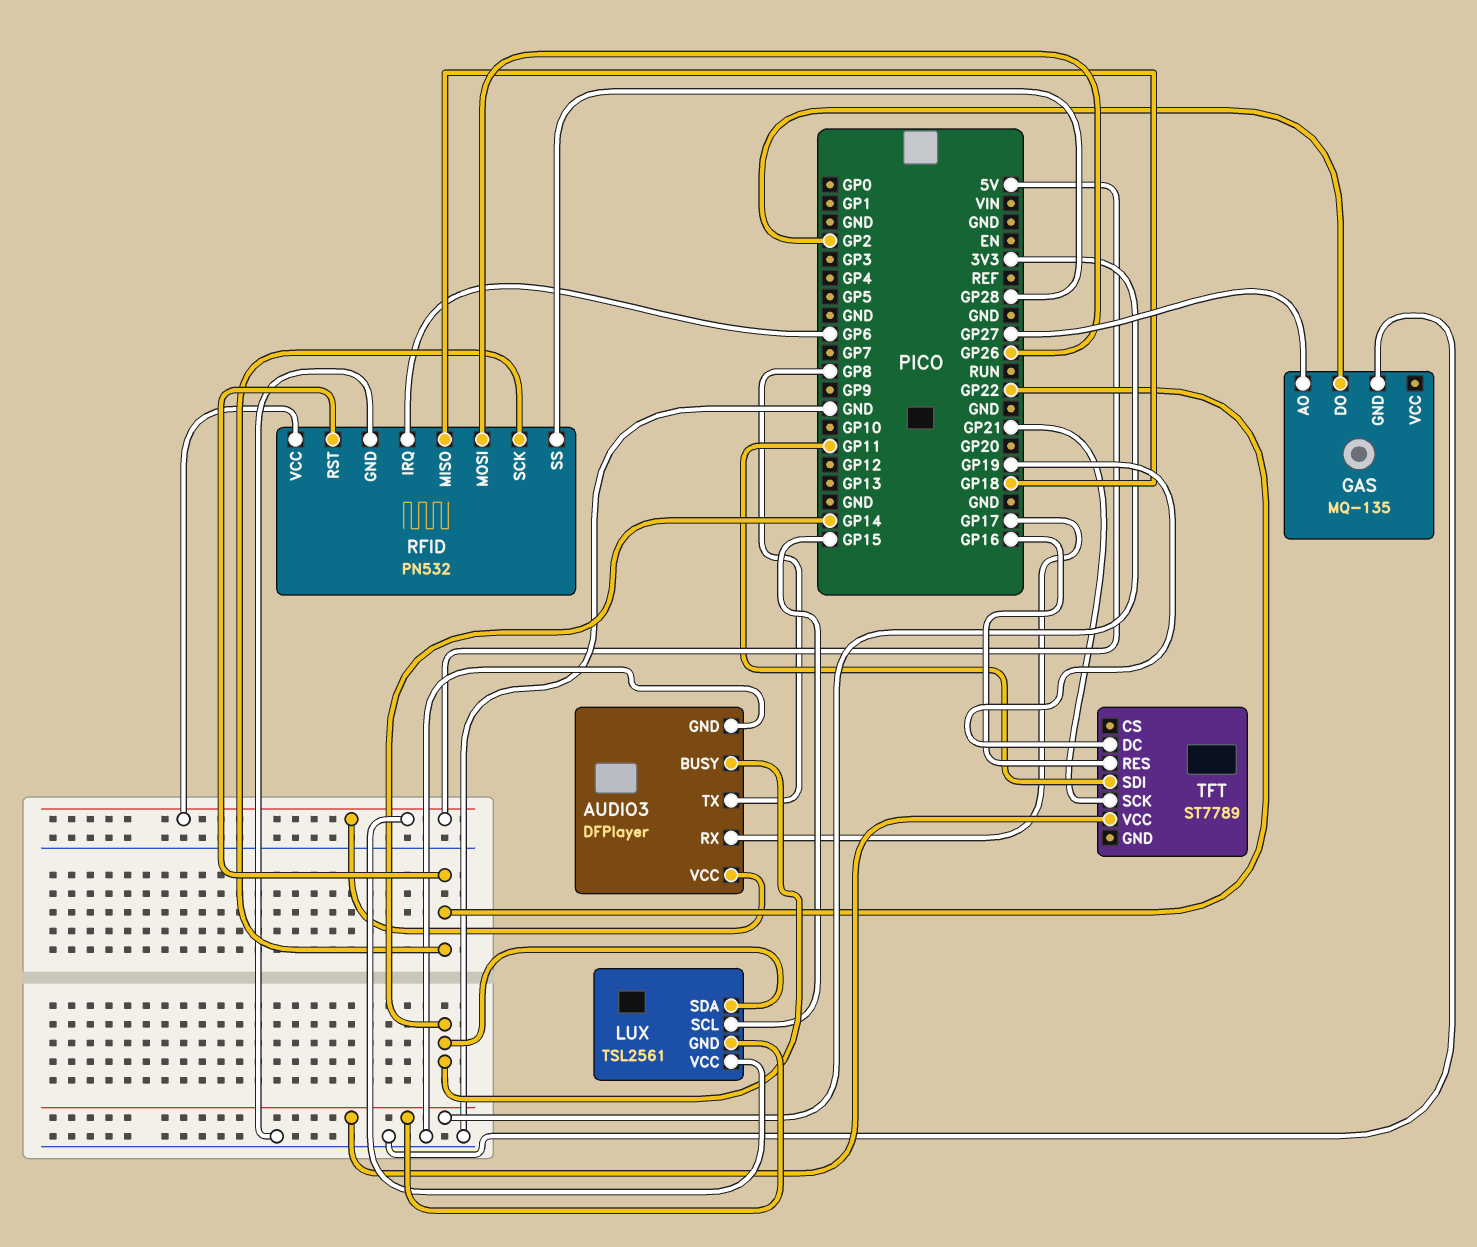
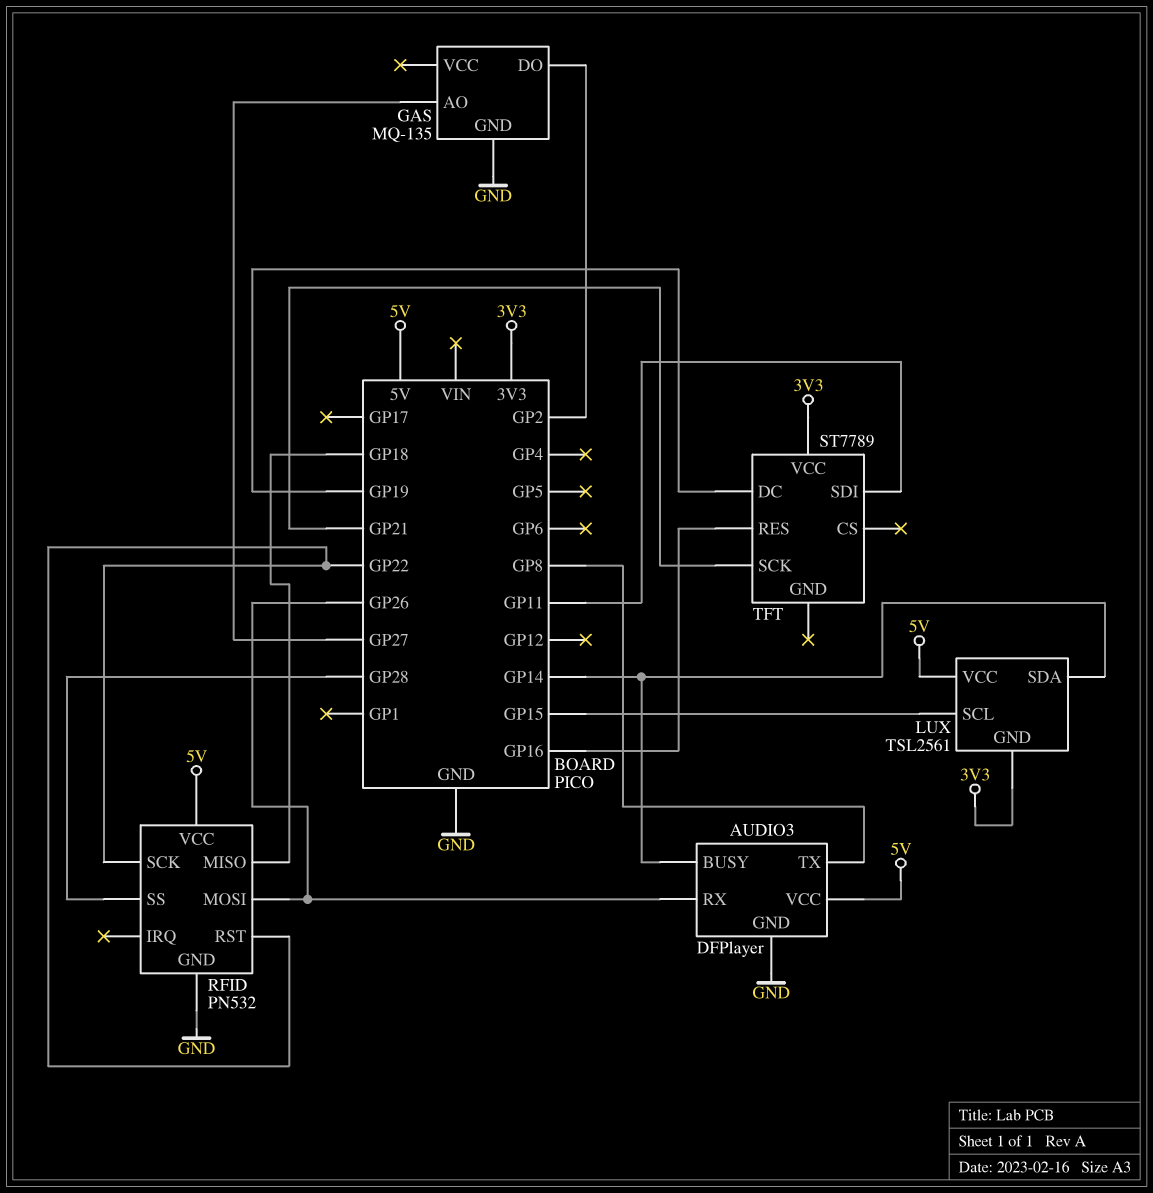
AUDIO3 pin RX: GP17 -> GP26
RFID pin IRQ: GP6 -> none

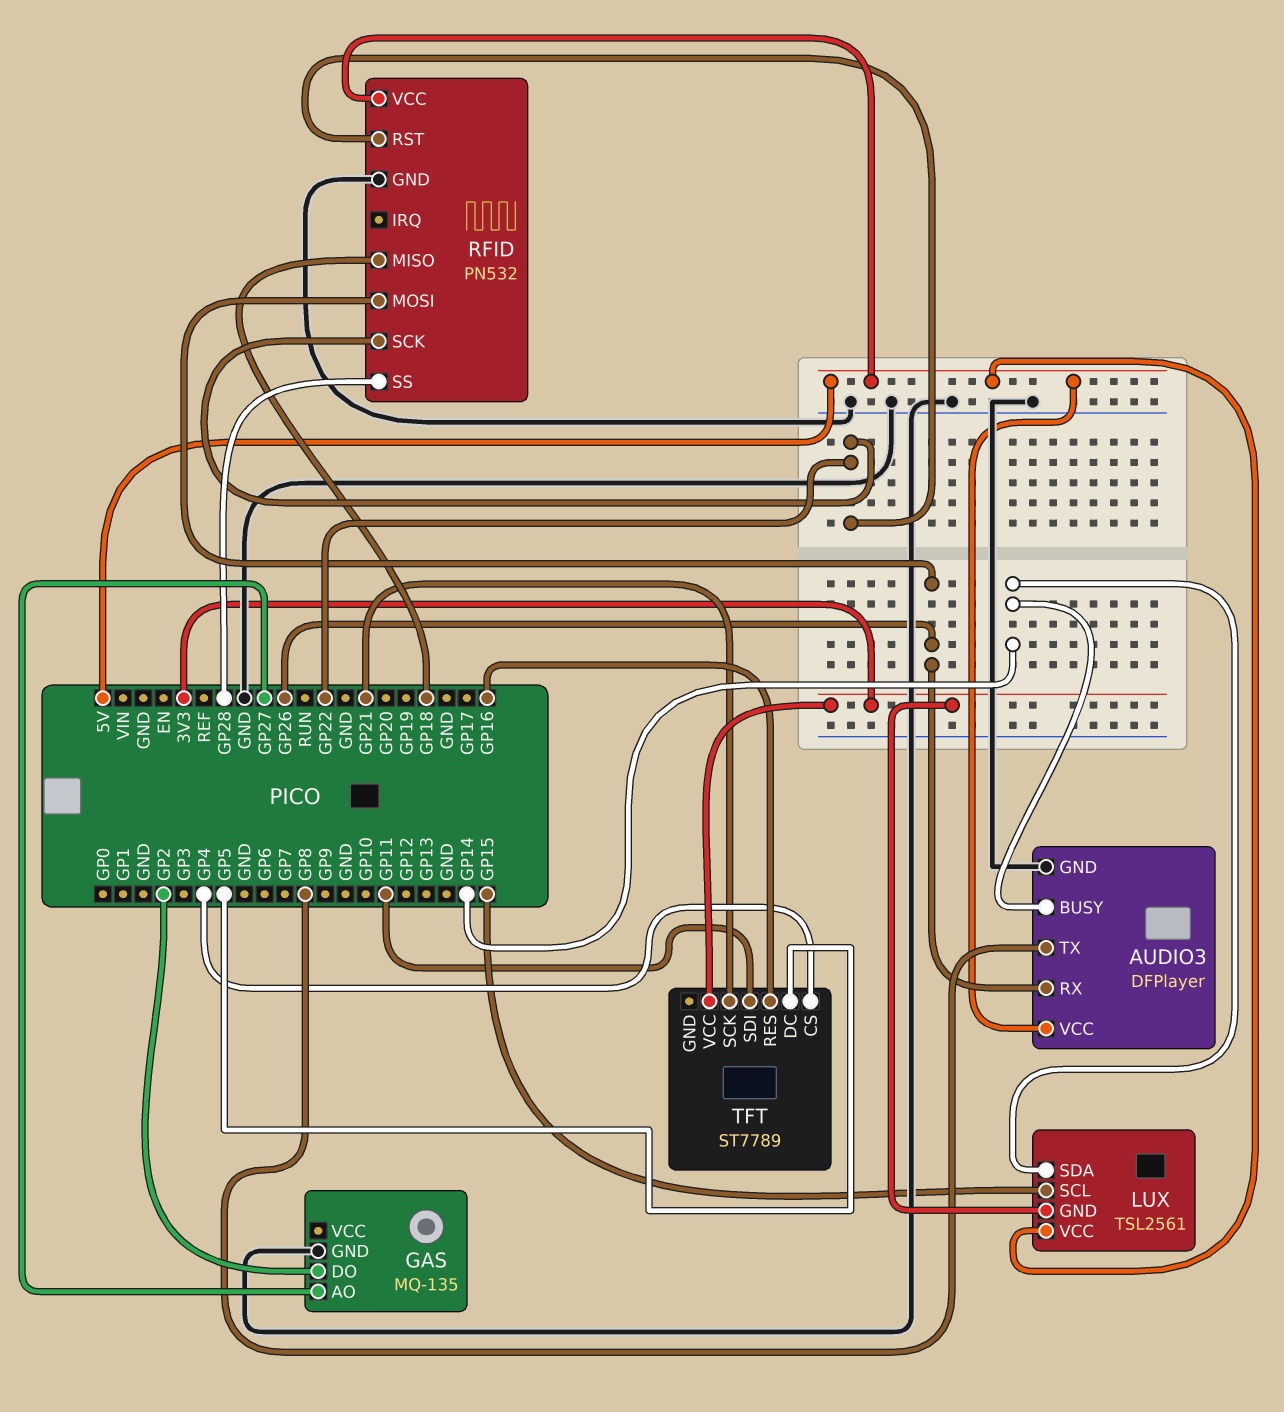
TFT pin CS: none -> GP4
TFT pin DC: GP19 -> GP5

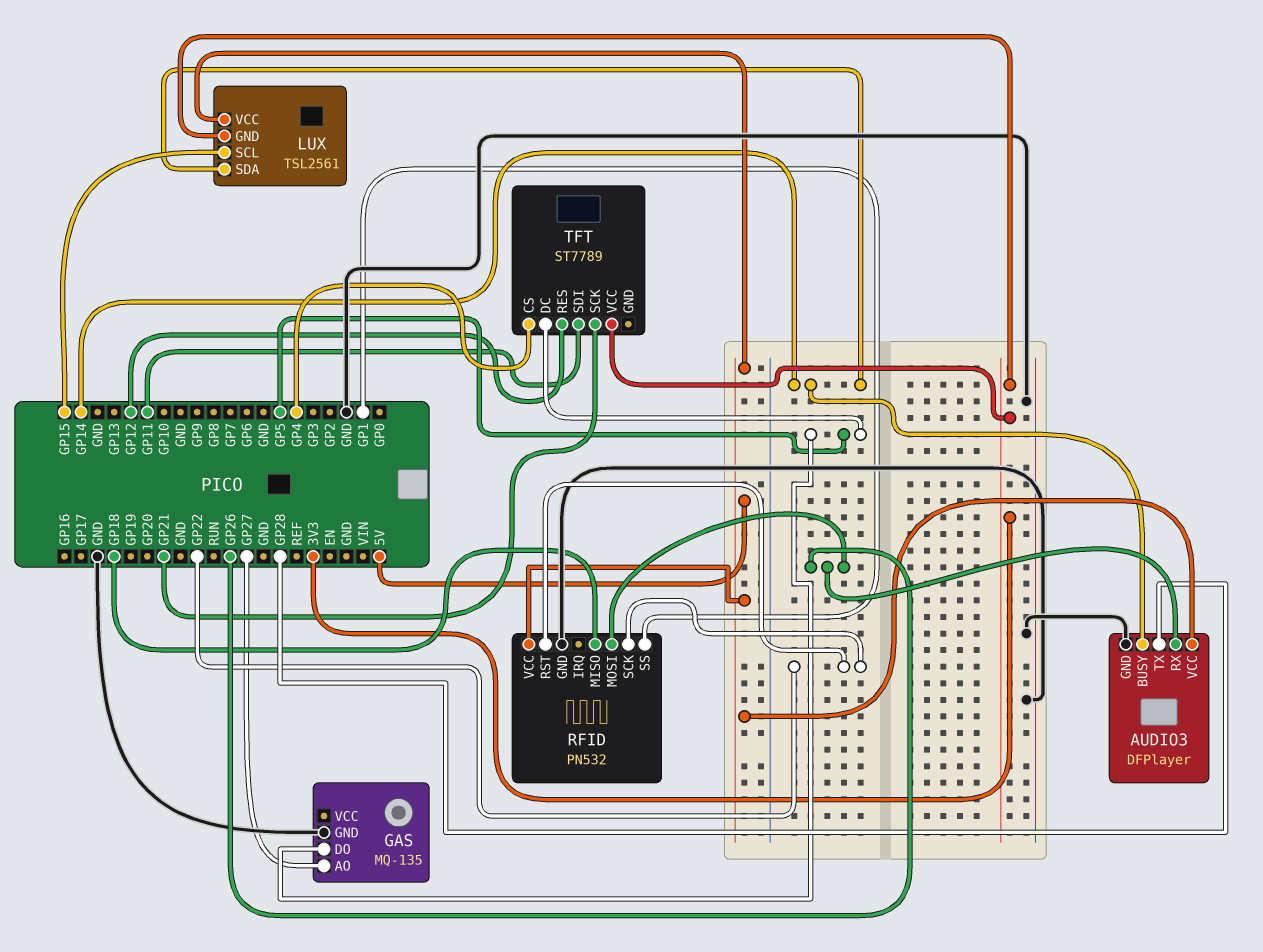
AUDIO3 pin TX: GP8 -> GP28
GAS pin DO: GP2 -> GP5
RFID pin SS: GP28 -> GP1
TFT pin RES: GP16 -> GP12

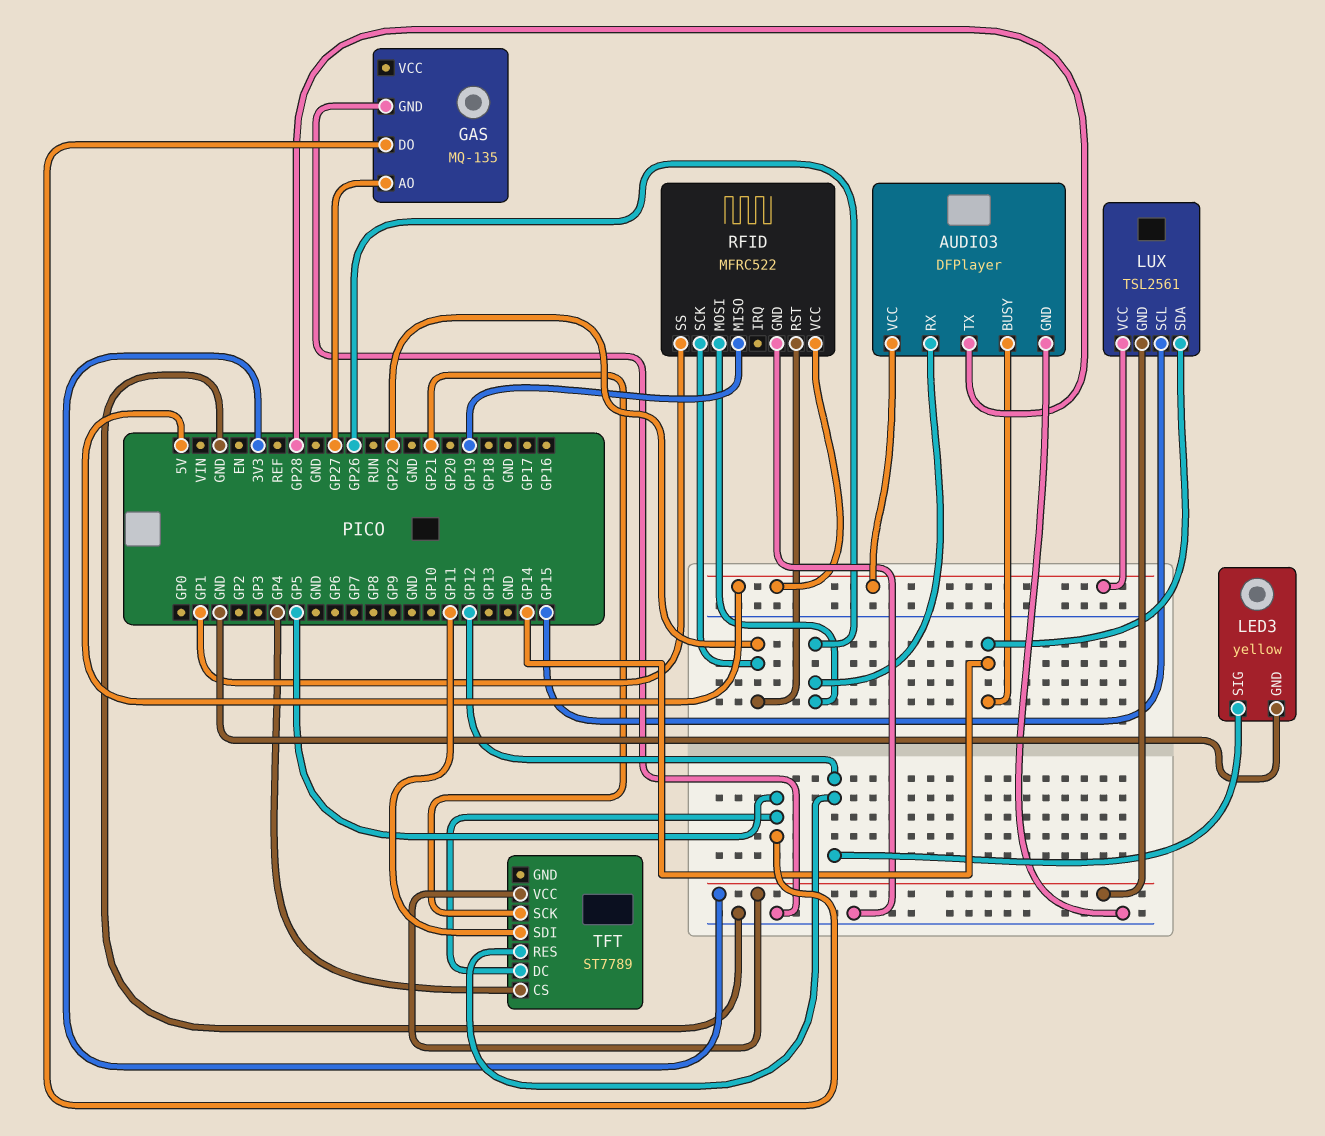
LED3: none -> yellow
LED3 pin GND: none -> GND
LED3 pin SIG: none -> GP12
RFID: PN532 -> MFRC522
RFID pin MISO: GP18 -> GP19

